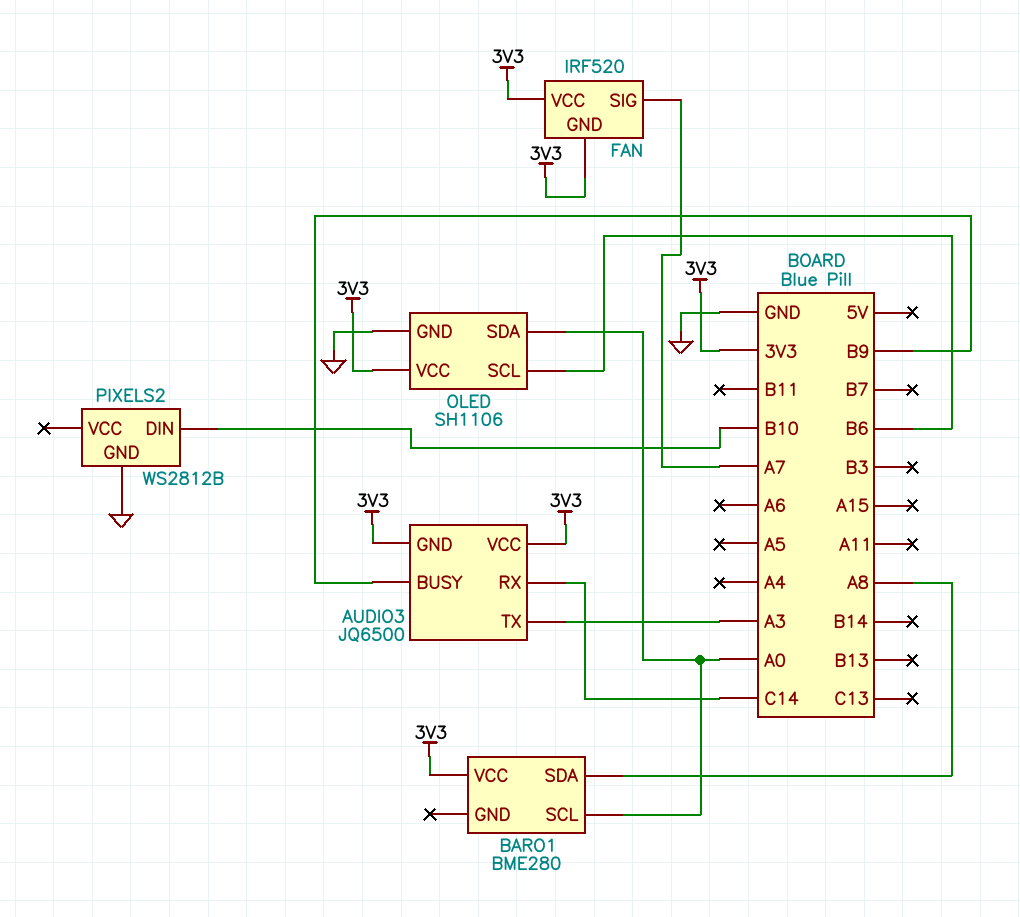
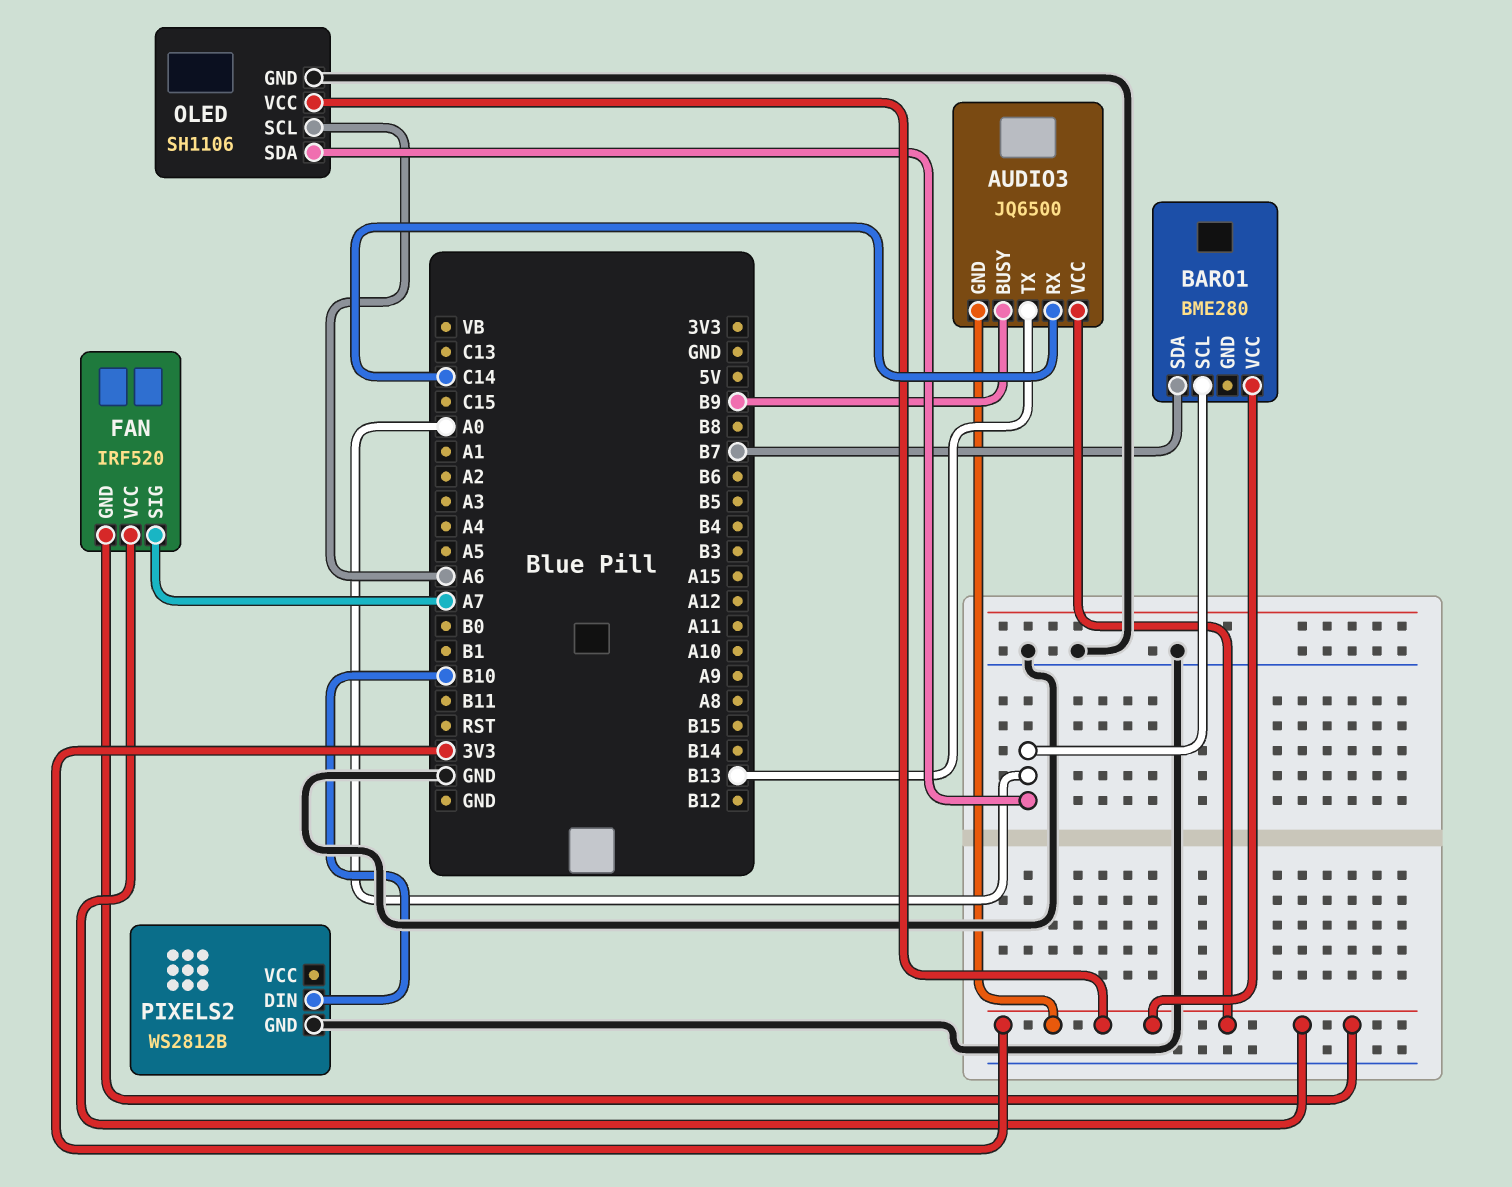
AUDIO3 pin TX: A3 -> B13
BARO1 pin SDA: A8 -> B7
OLED pin SCL: B6 -> A6

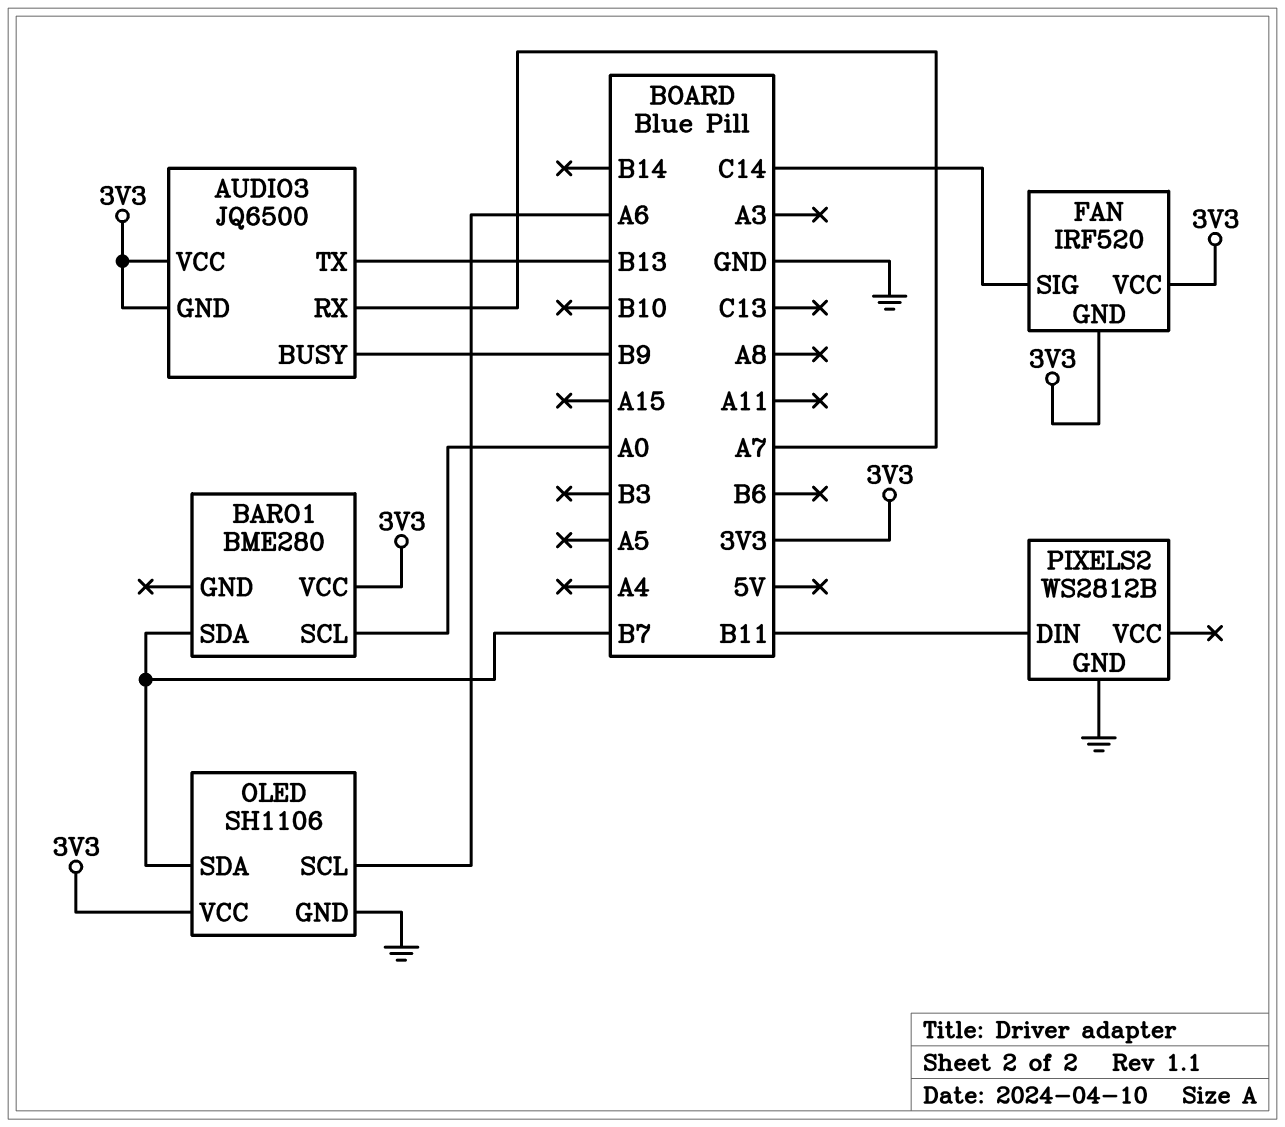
AUDIO3 pin RX: C14 -> A7
FAN pin SIG: A7 -> C14
OLED pin SDA: A0 -> B7
PIXELS2 pin DIN: B10 -> B11

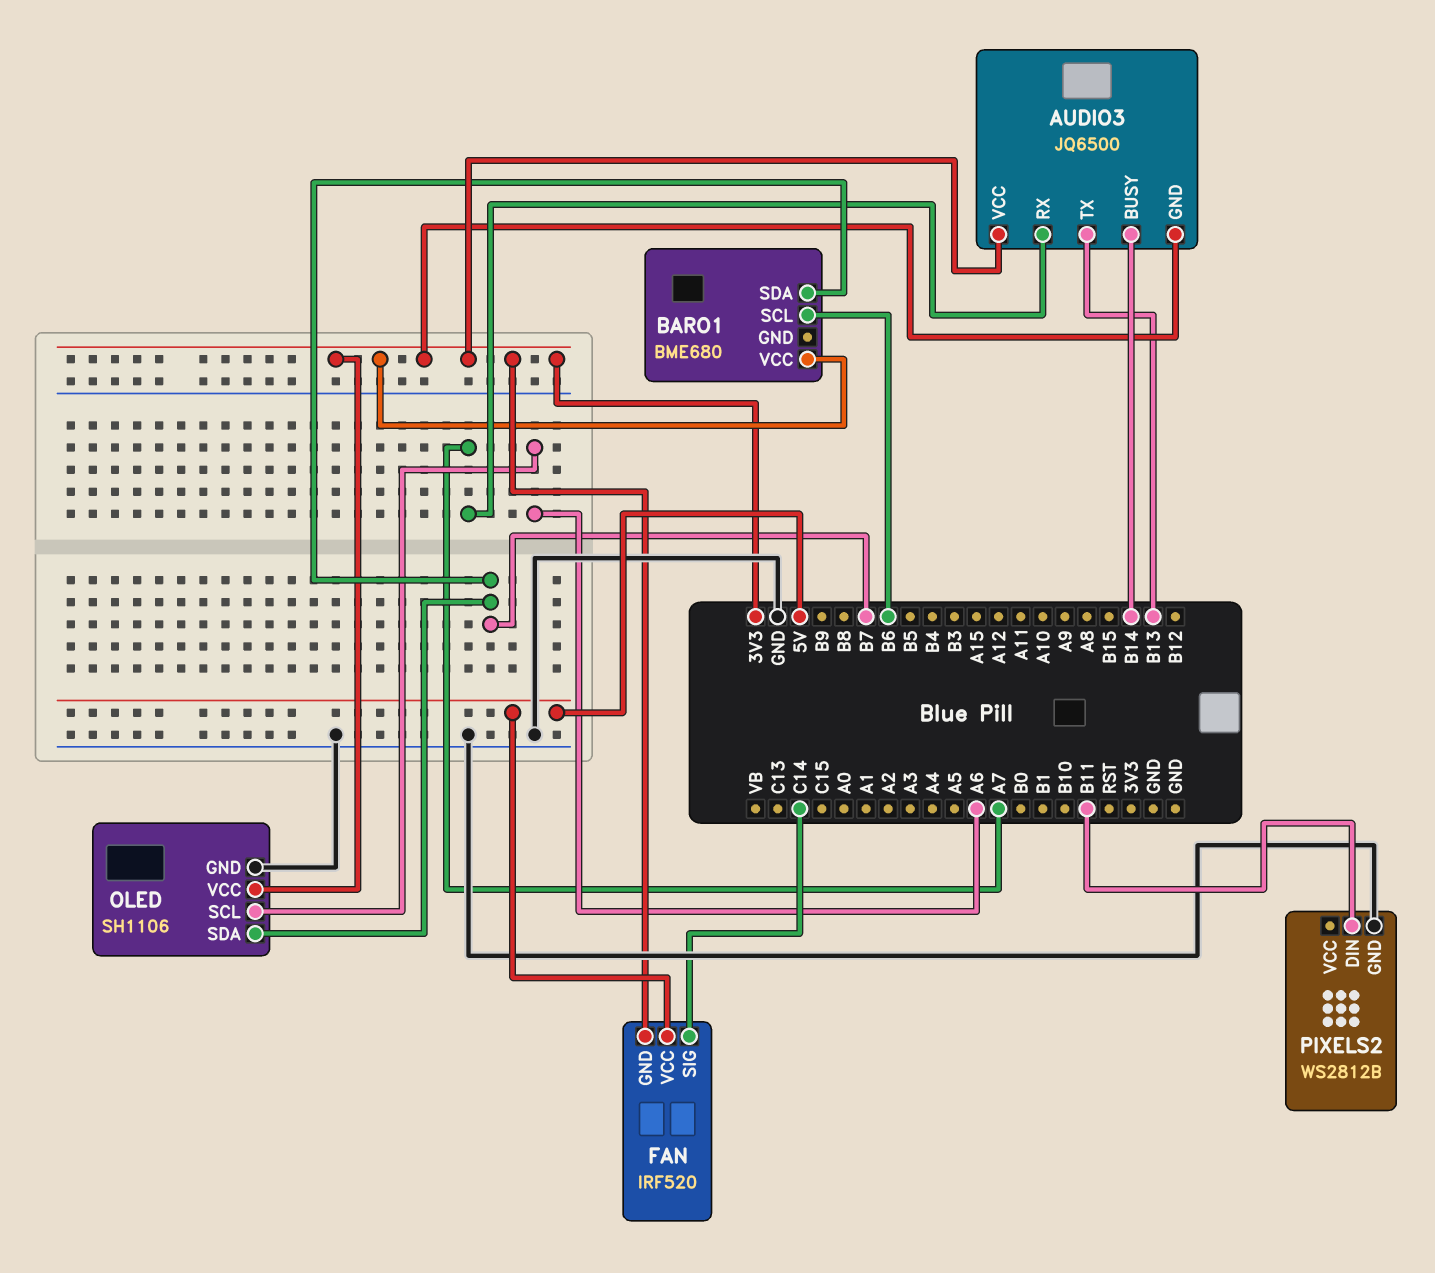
AUDIO3 pin BUSY: B9 -> B14
BARO1: BME280 -> BME680
BARO1 pin SCL: A0 -> B6
FAN pin VCC: 3V3 -> 5V

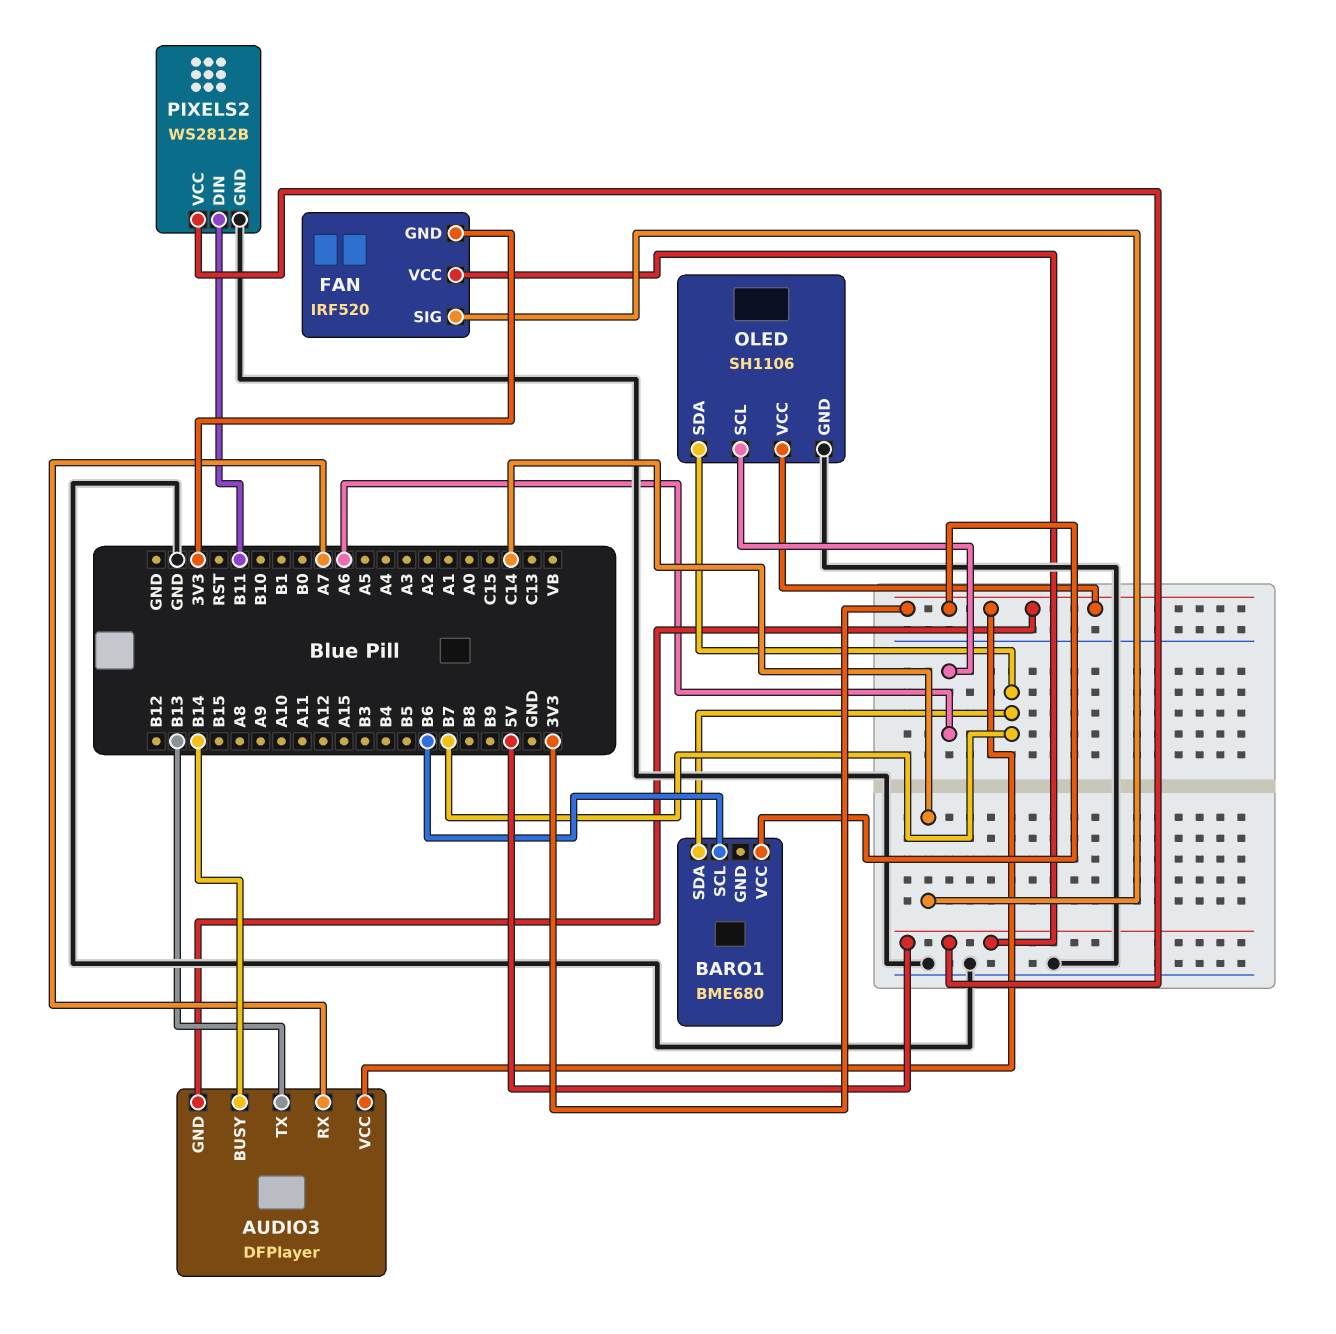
AUDIO3: JQ6500 -> DFPlayer
PIXELS2 pin VCC: none -> 5V

